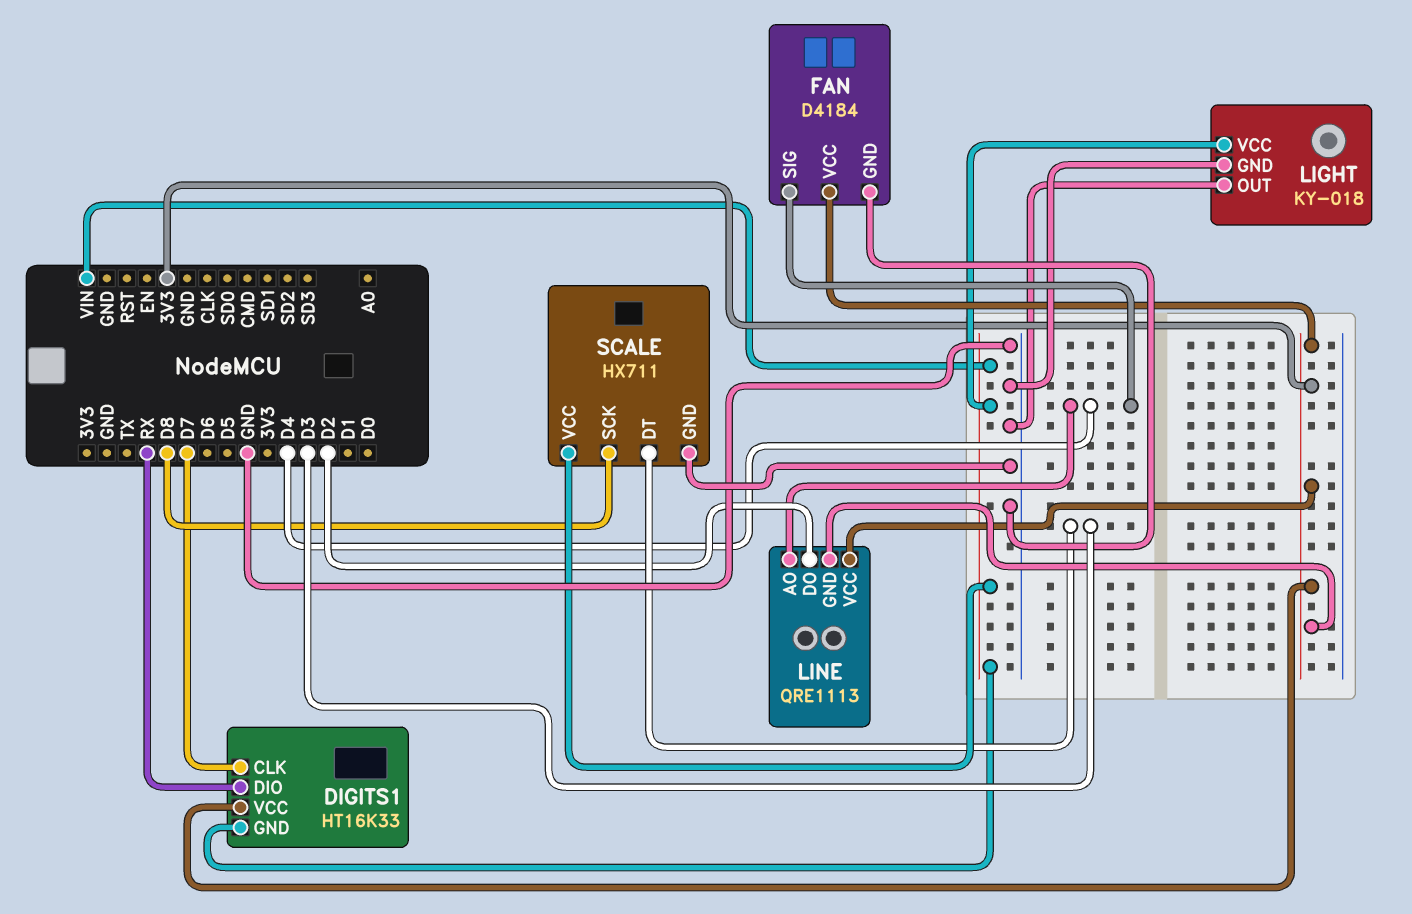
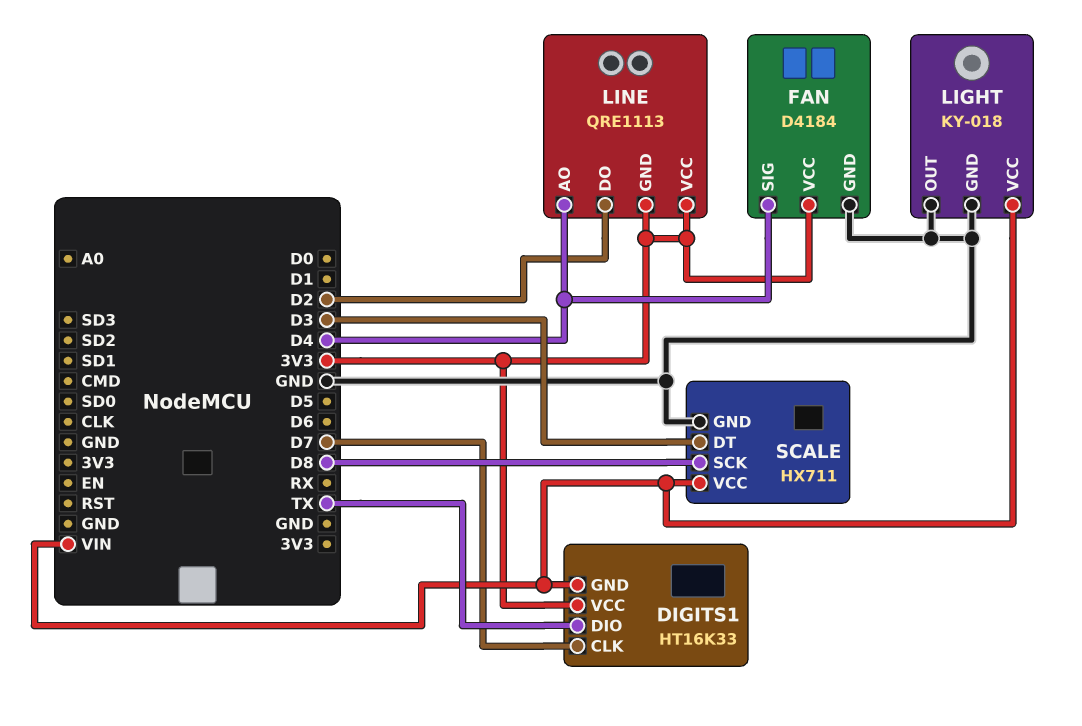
DIGITS1 pin DIO: RX -> TX

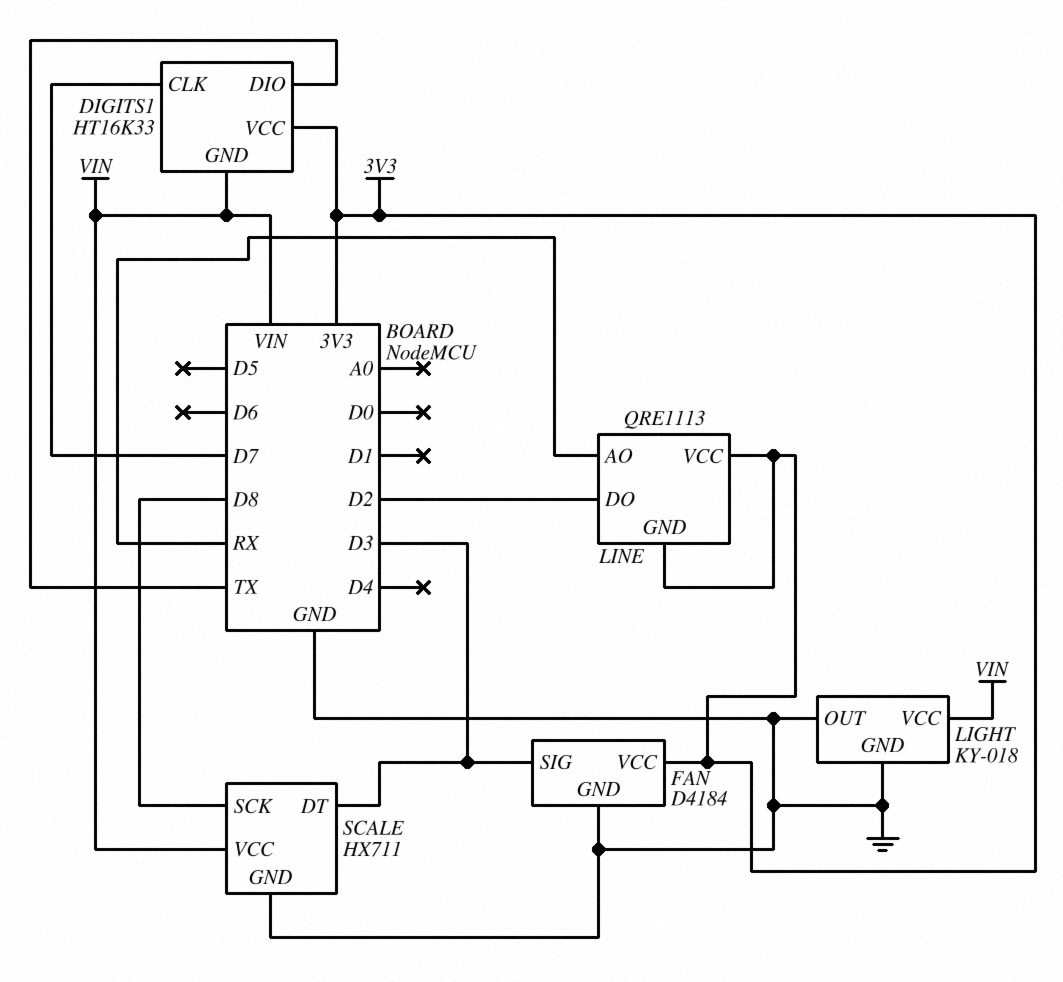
FAN pin SIG: D4 -> D3
LINE pin AO: D4 -> RX

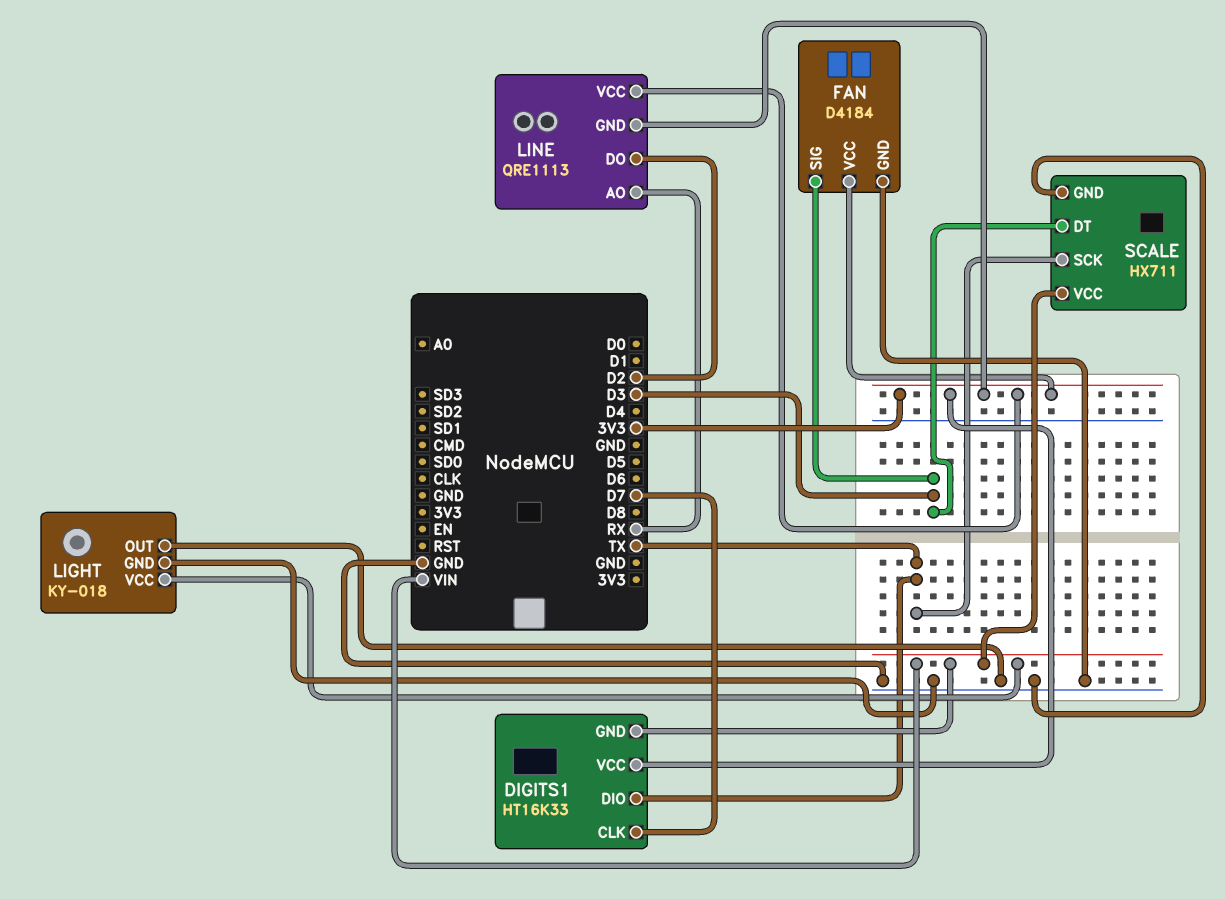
SCALE pin SCK: D8 -> TX

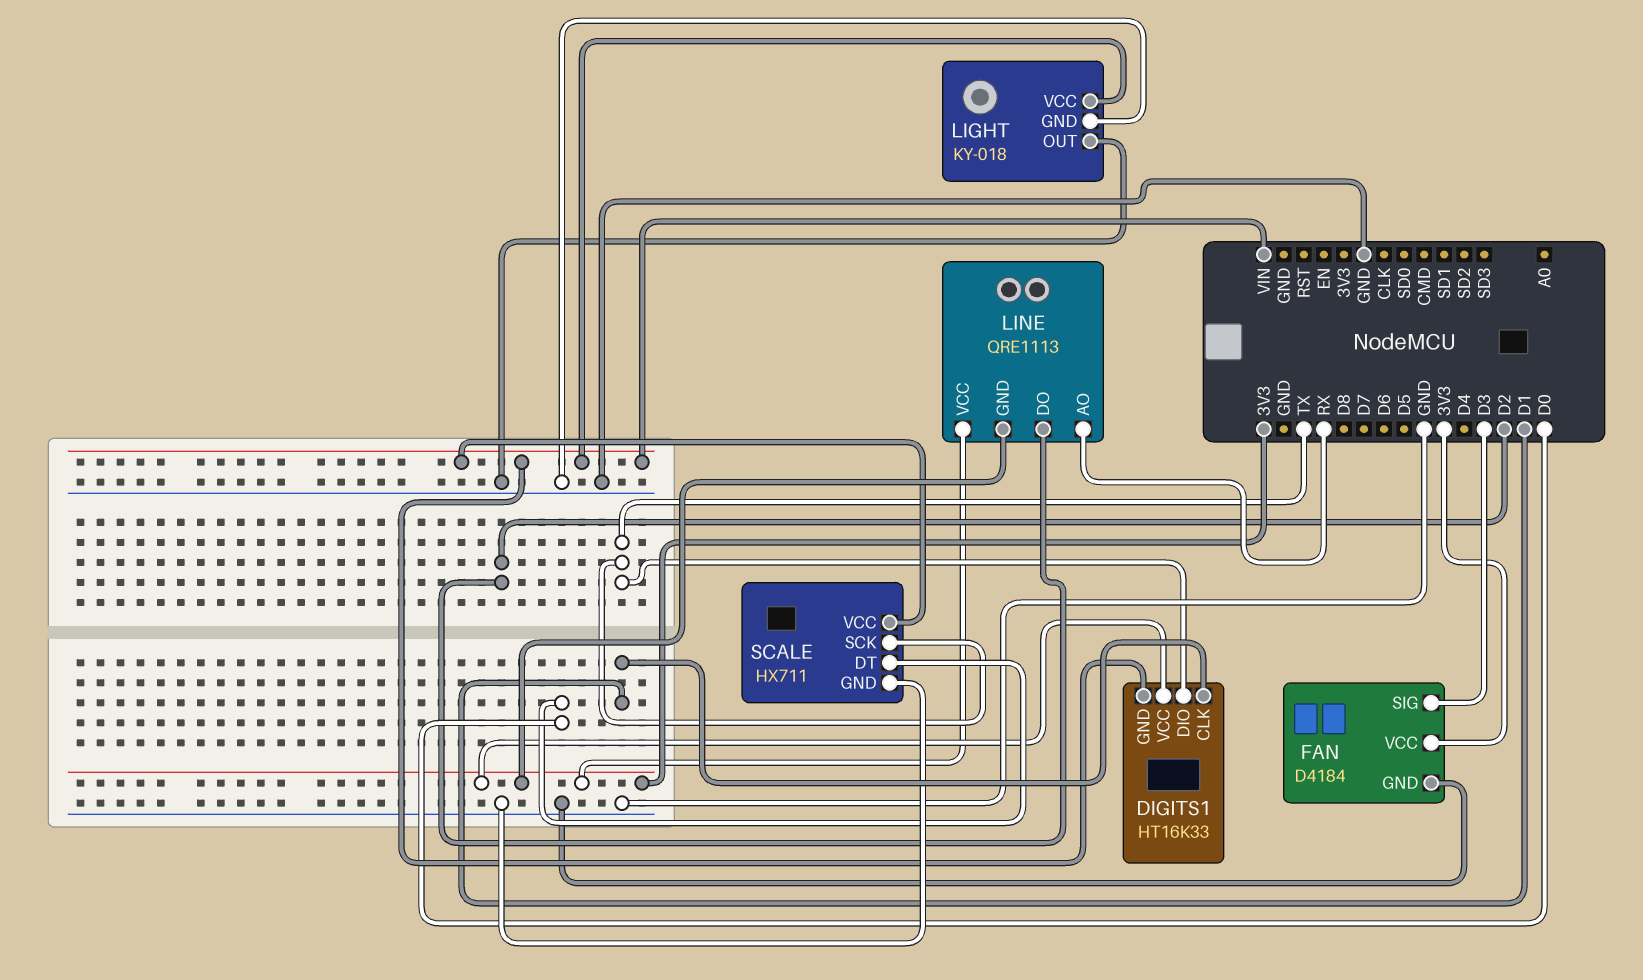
DIGITS1 pin CLK: D7 -> D1
SCALE pin DT: D3 -> D0

